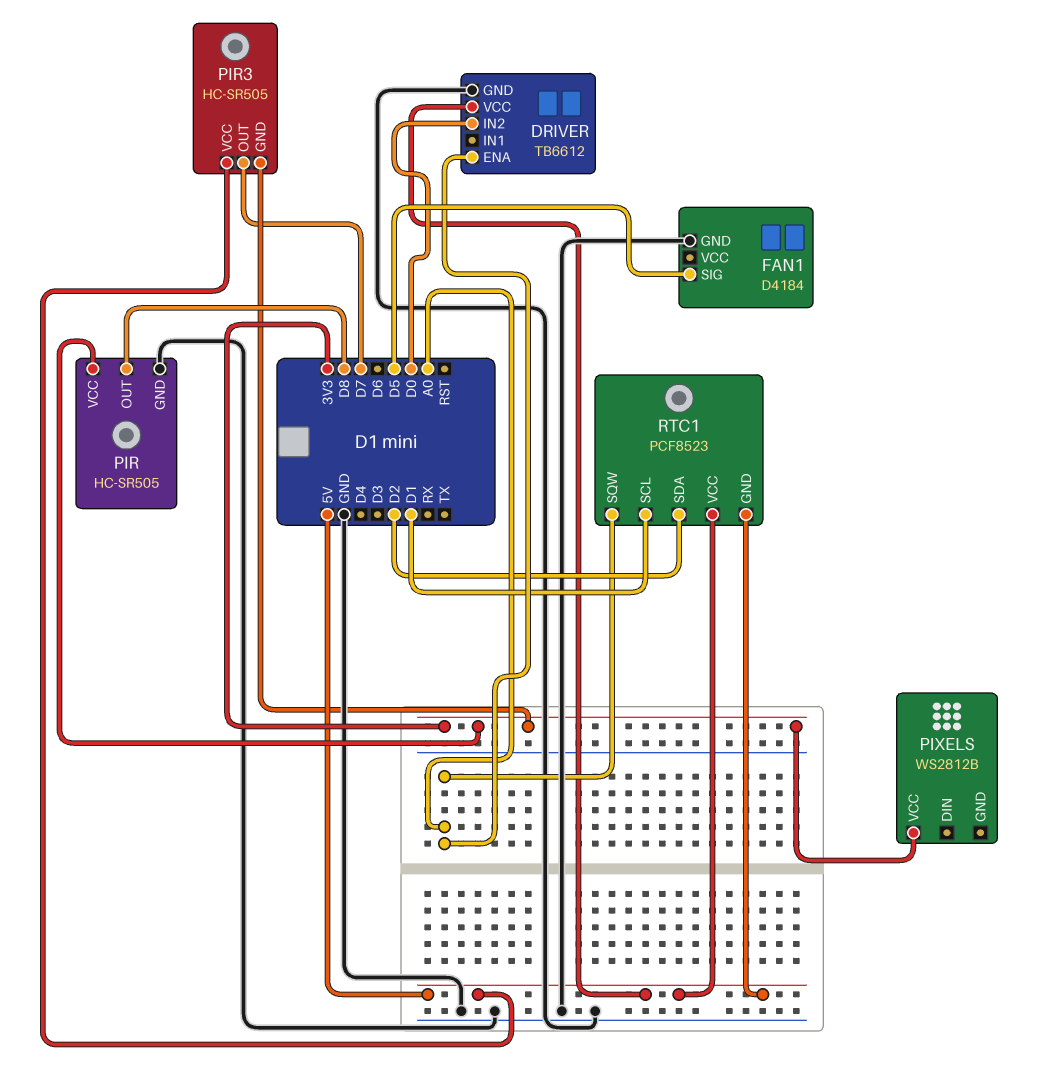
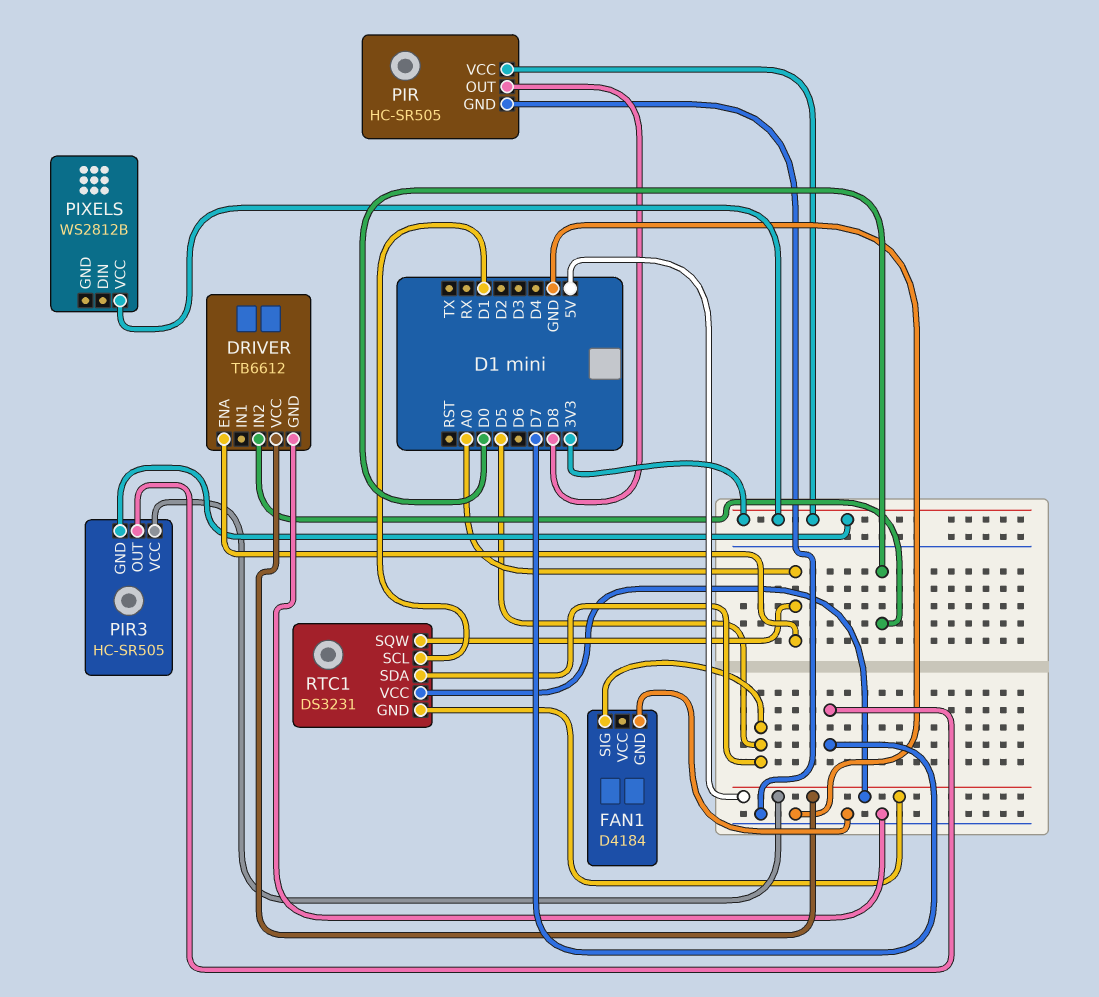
RTC1: PCF8523 -> DS3231
RTC1 pin SDA: D2 -> D5

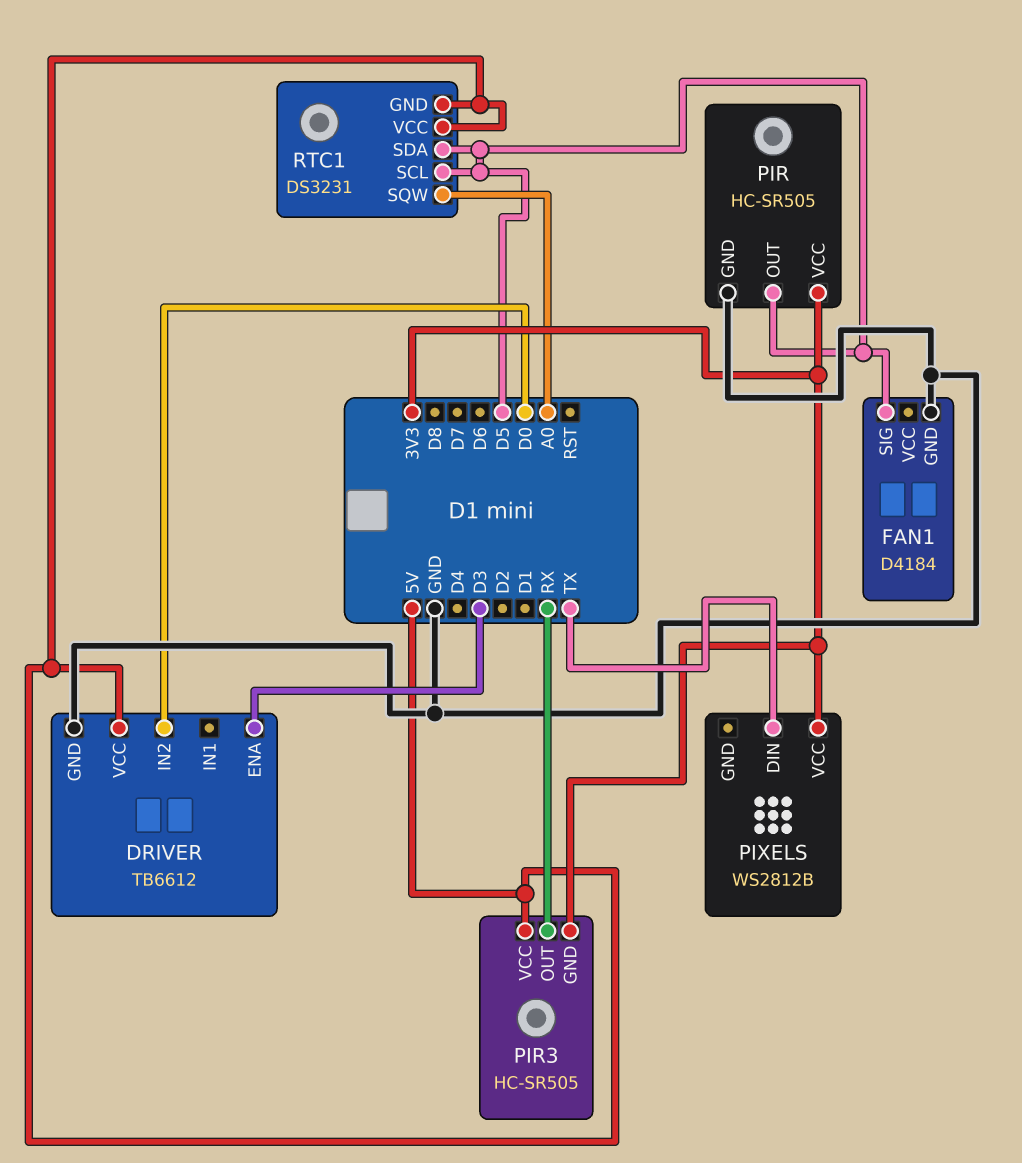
DRIVER pin ENA: A0 -> D3
PIR pin OUT: D8 -> D5
PIR3 pin OUT: D7 -> RX
PIXELS pin DIN: none -> TX
RTC1 pin SCL: D1 -> D5

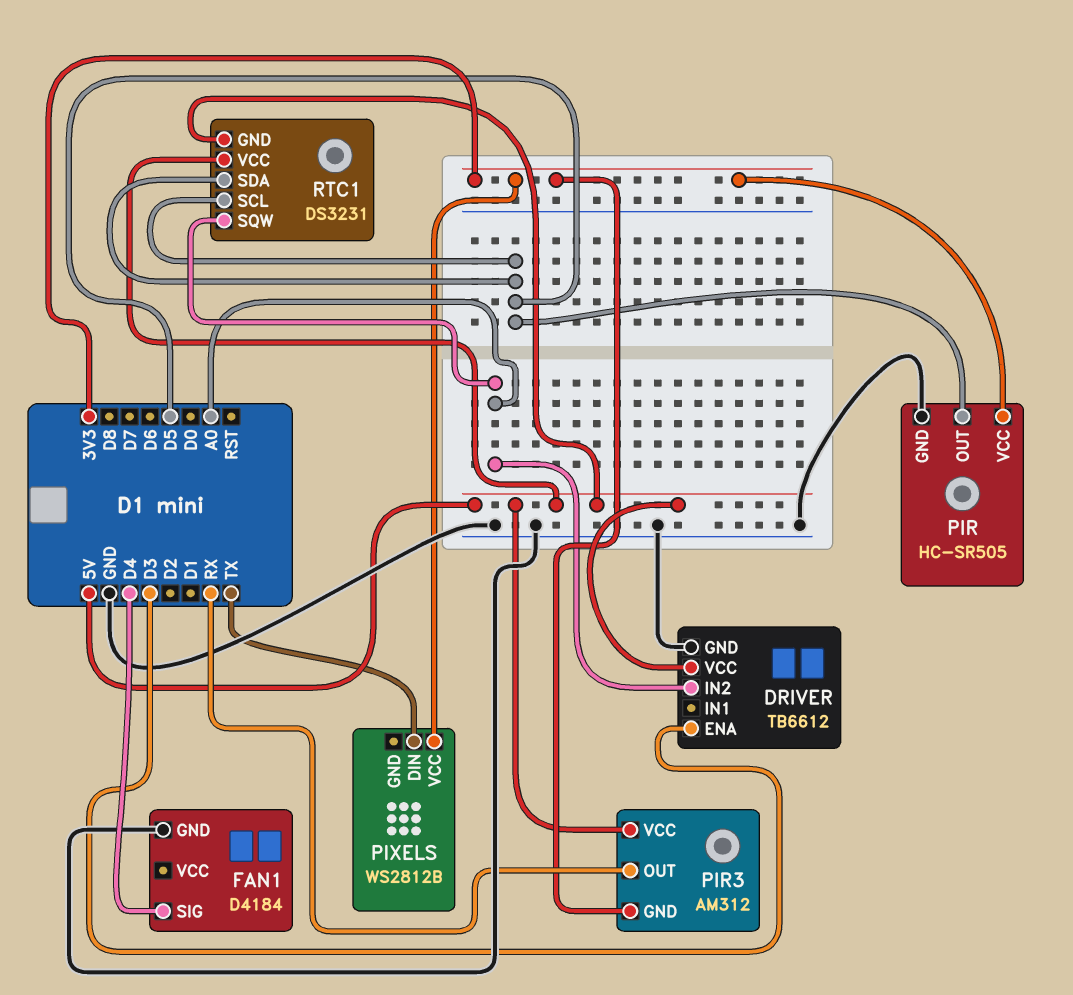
DRIVER pin IN2: D0 -> A0
FAN1 pin SIG: D5 -> D4
PIR3: HC-SR505 -> AM312

